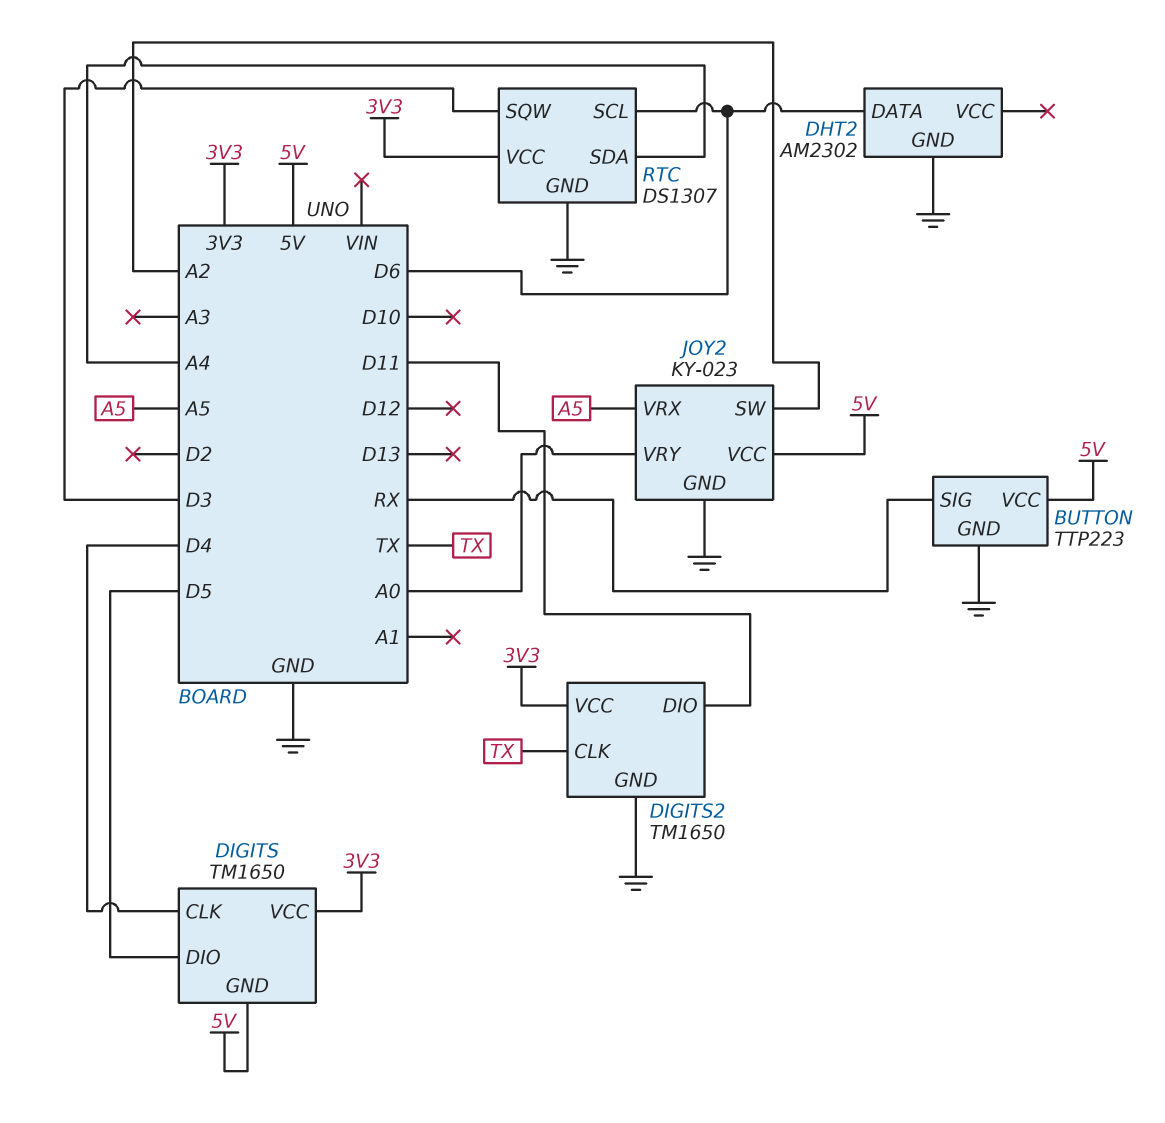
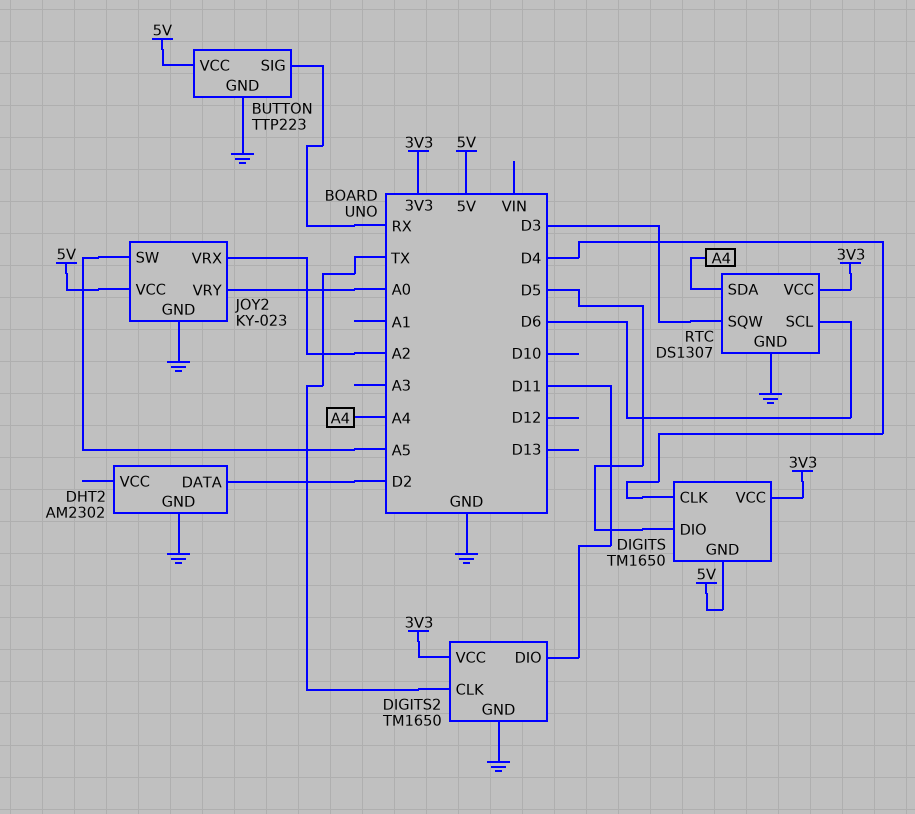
DHT2 pin DATA: D6 -> D2
JOY2 pin SW: A2 -> A5
JOY2 pin VRX: A5 -> A2

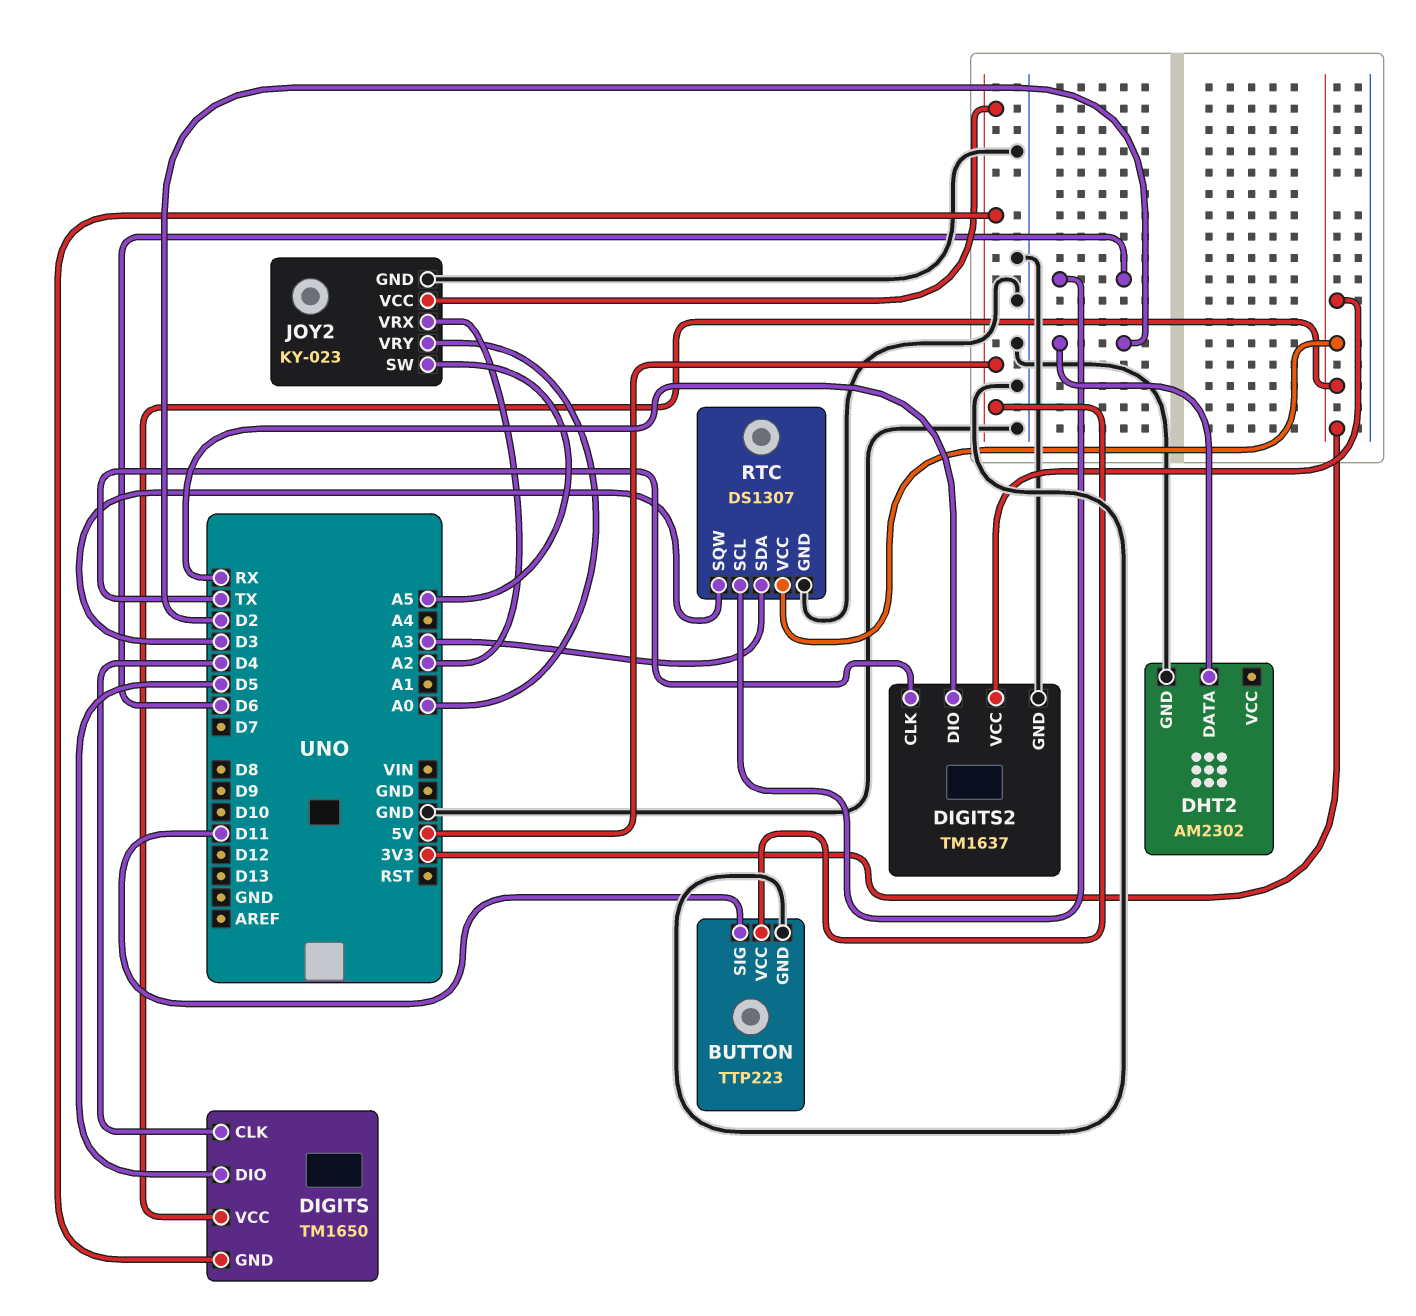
BUTTON pin SIG: RX -> D11
DIGITS2: TM1650 -> TM1637
DIGITS2 pin DIO: D11 -> RX
RTC pin SDA: A4 -> A3

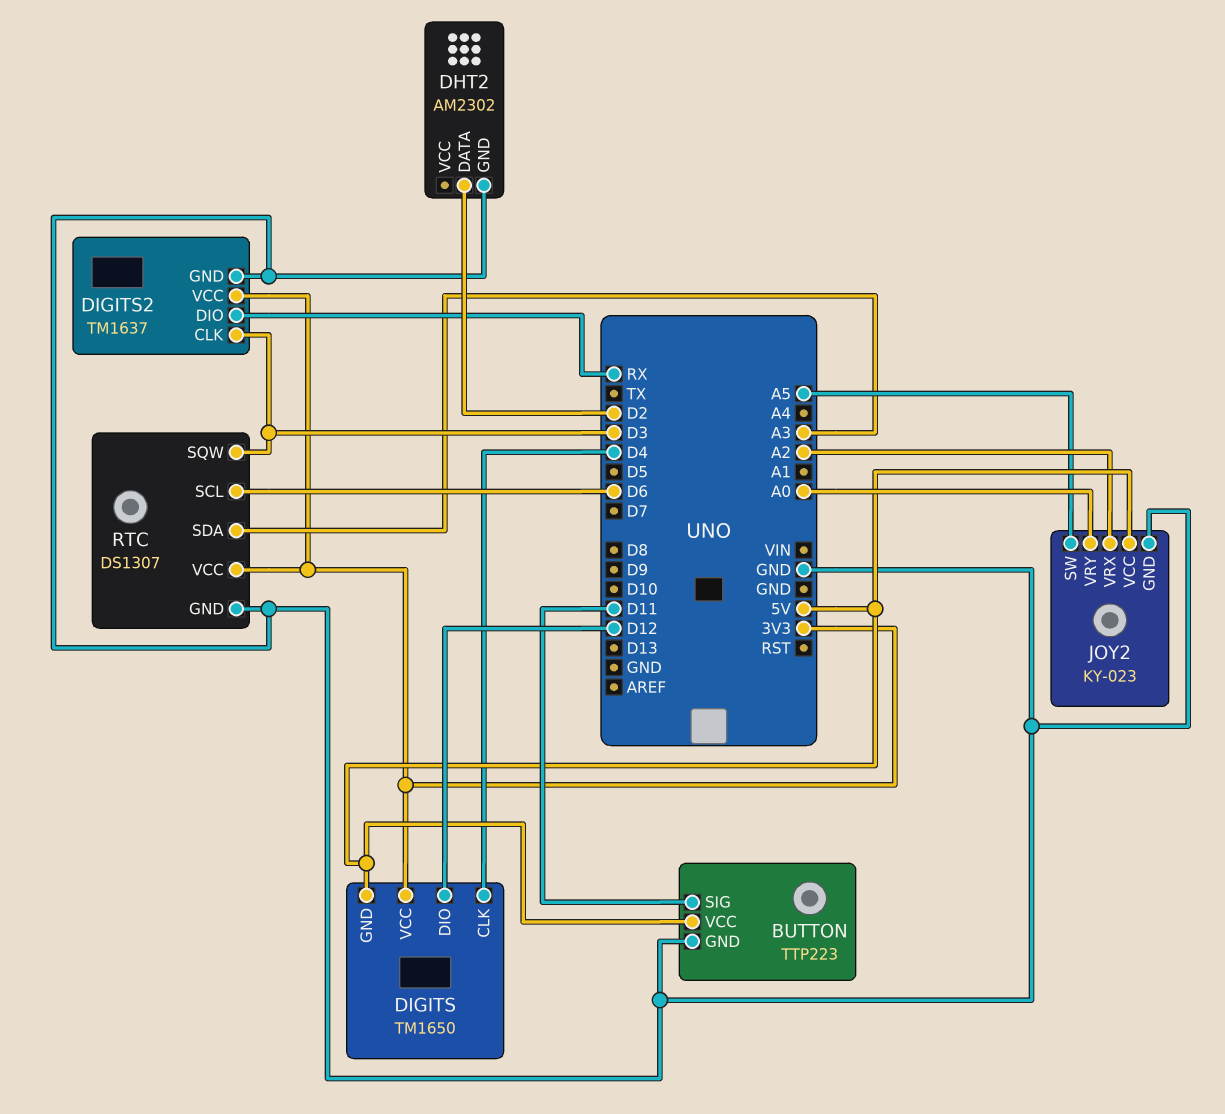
DIGITS pin DIO: D5 -> D12
DIGITS2 pin CLK: TX -> D3

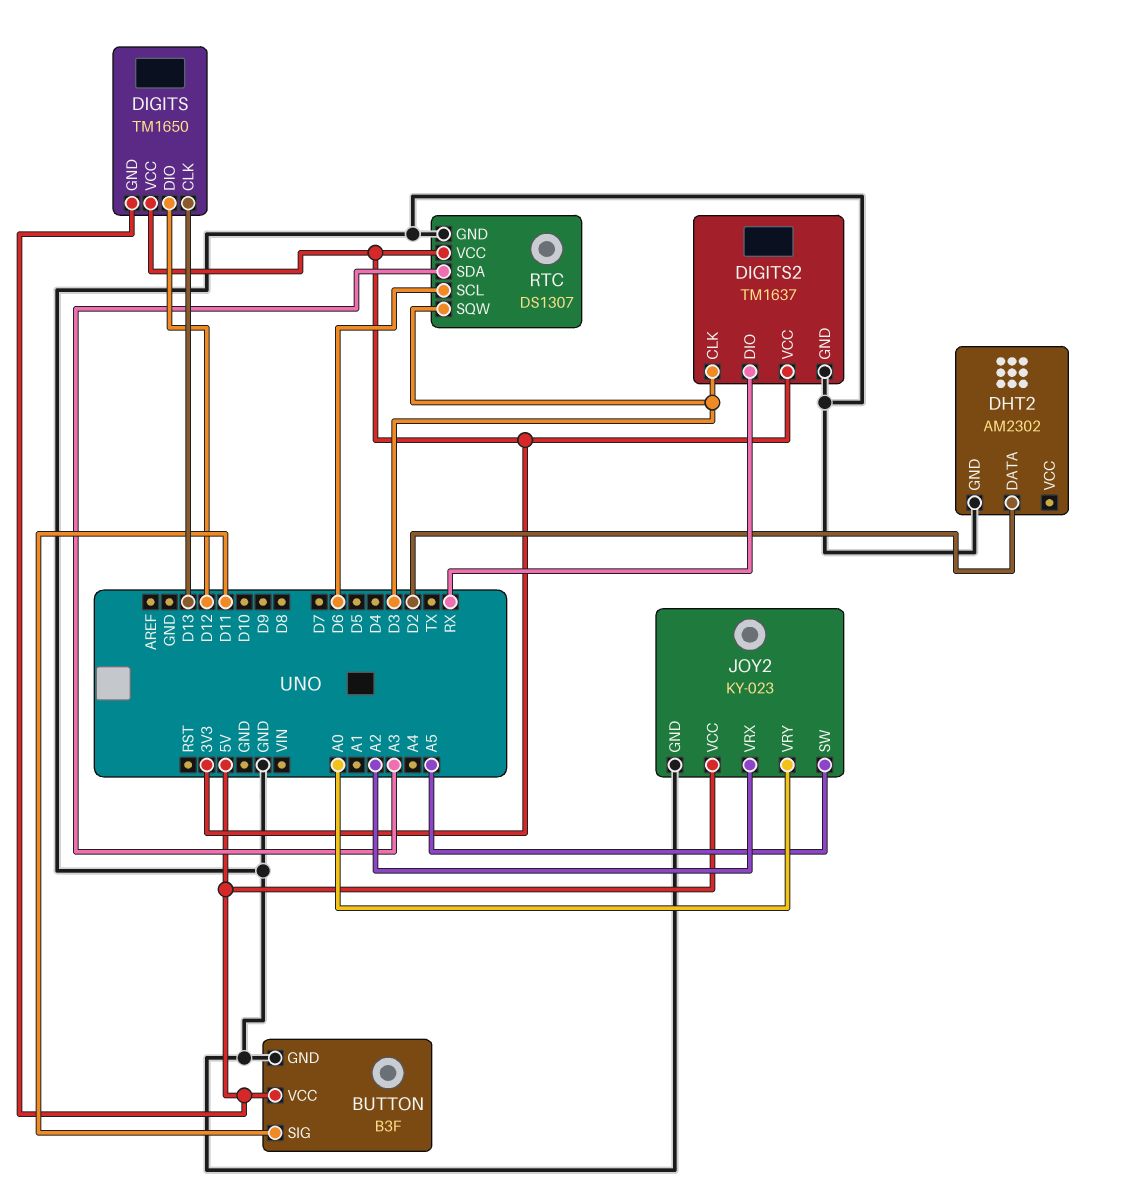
BUTTON: TTP223 -> B3F
DIGITS pin CLK: D4 -> D13

